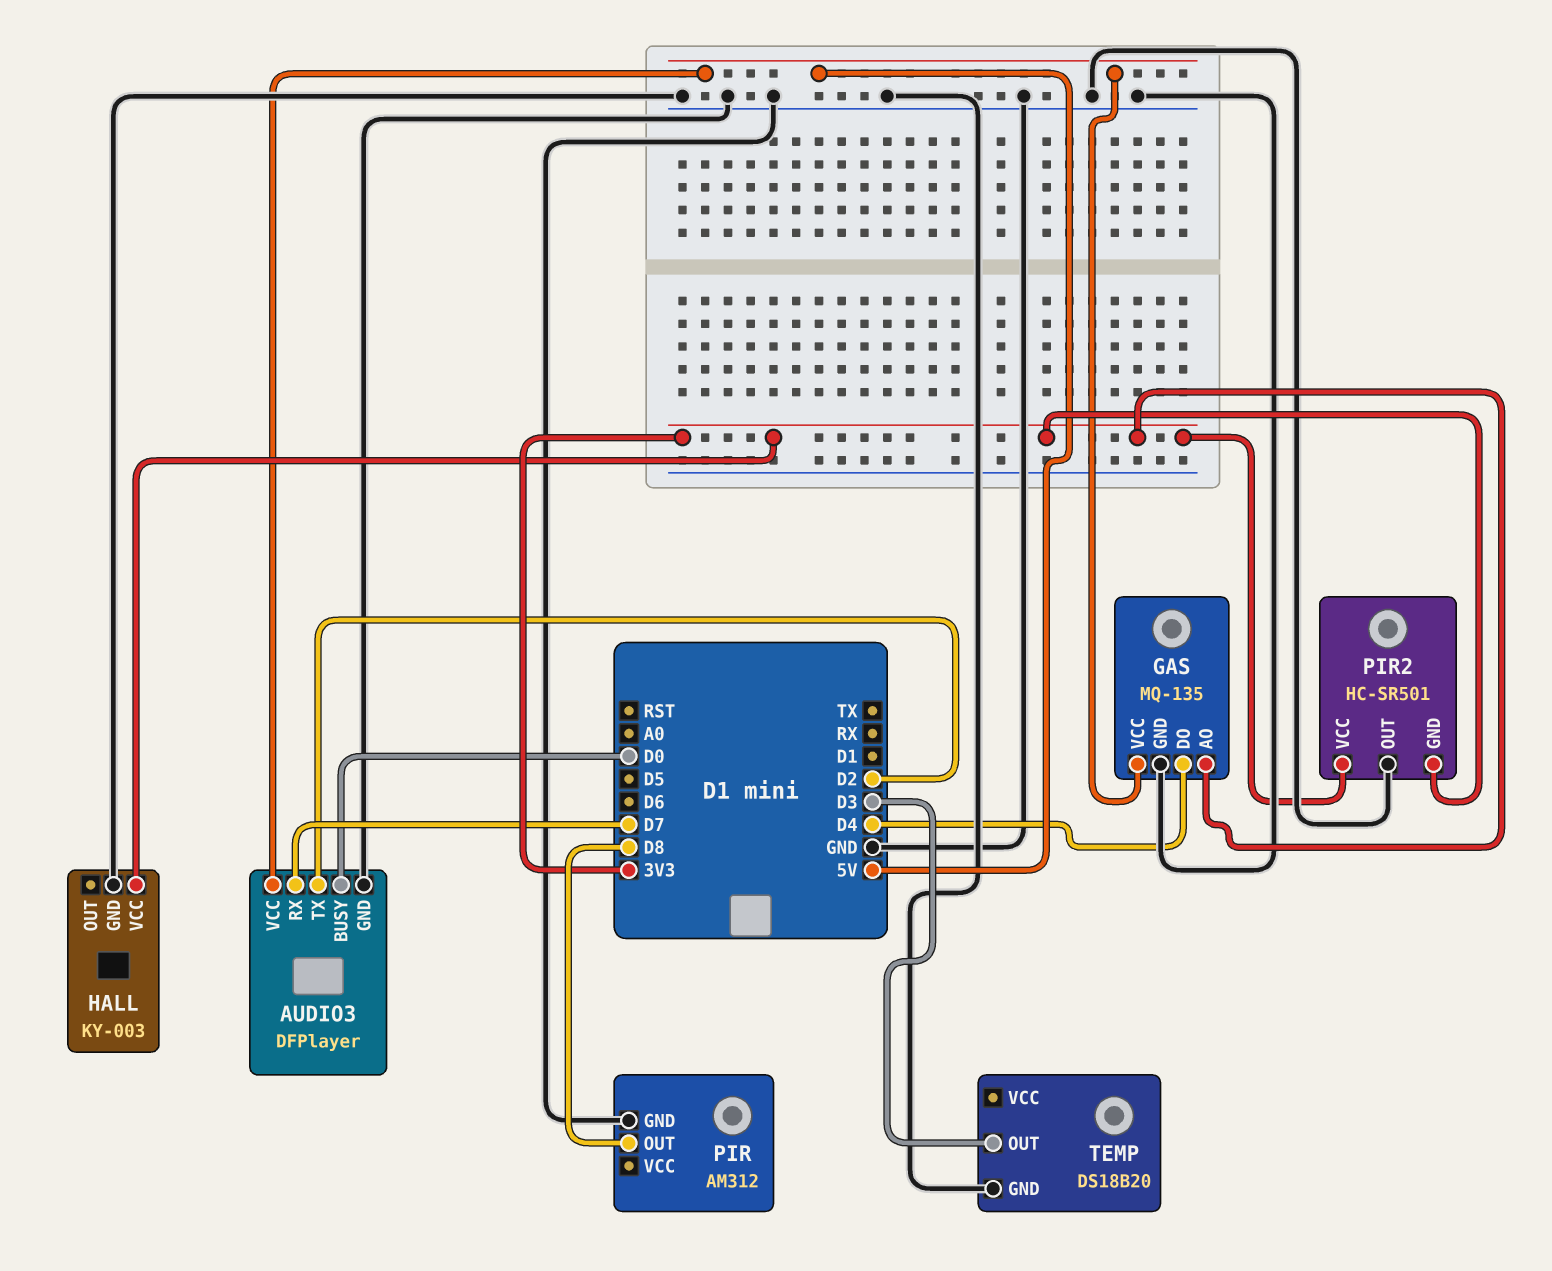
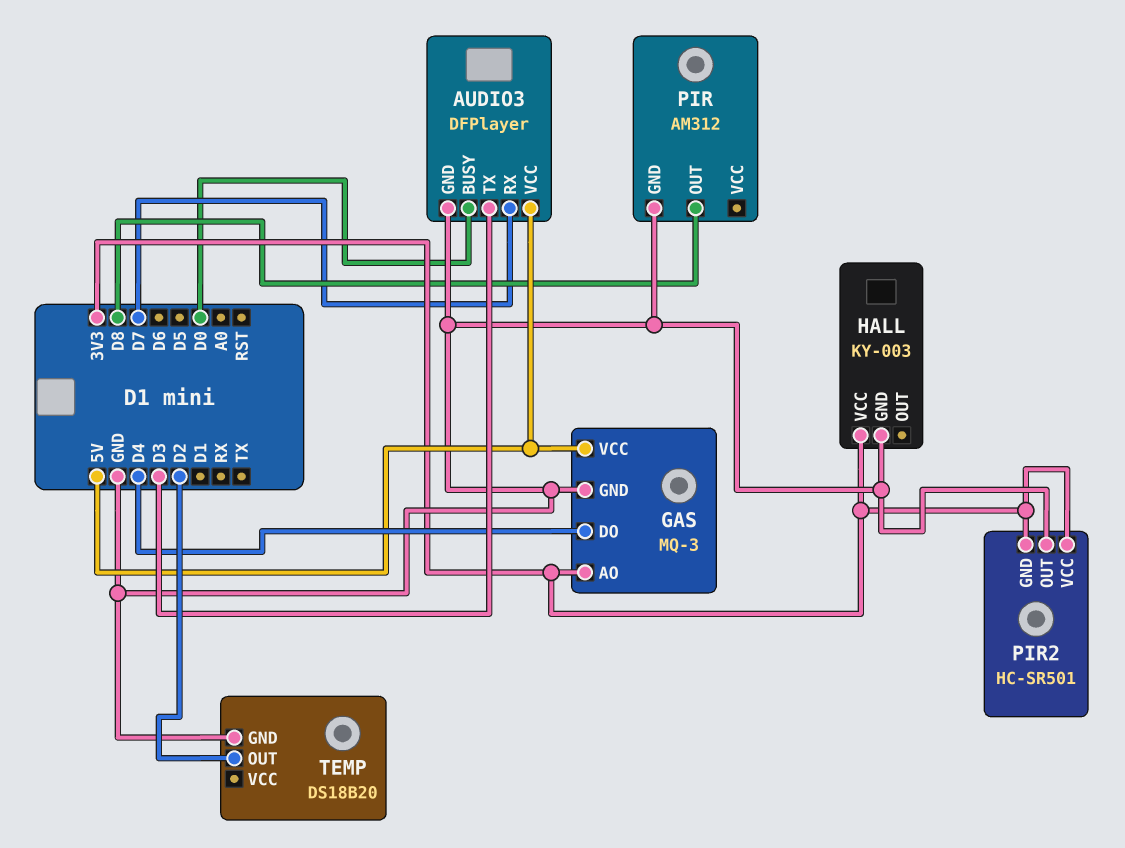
AUDIO3 pin TX: D2 -> D3
GAS: MQ-135 -> MQ-3
TEMP pin OUT: D3 -> D2

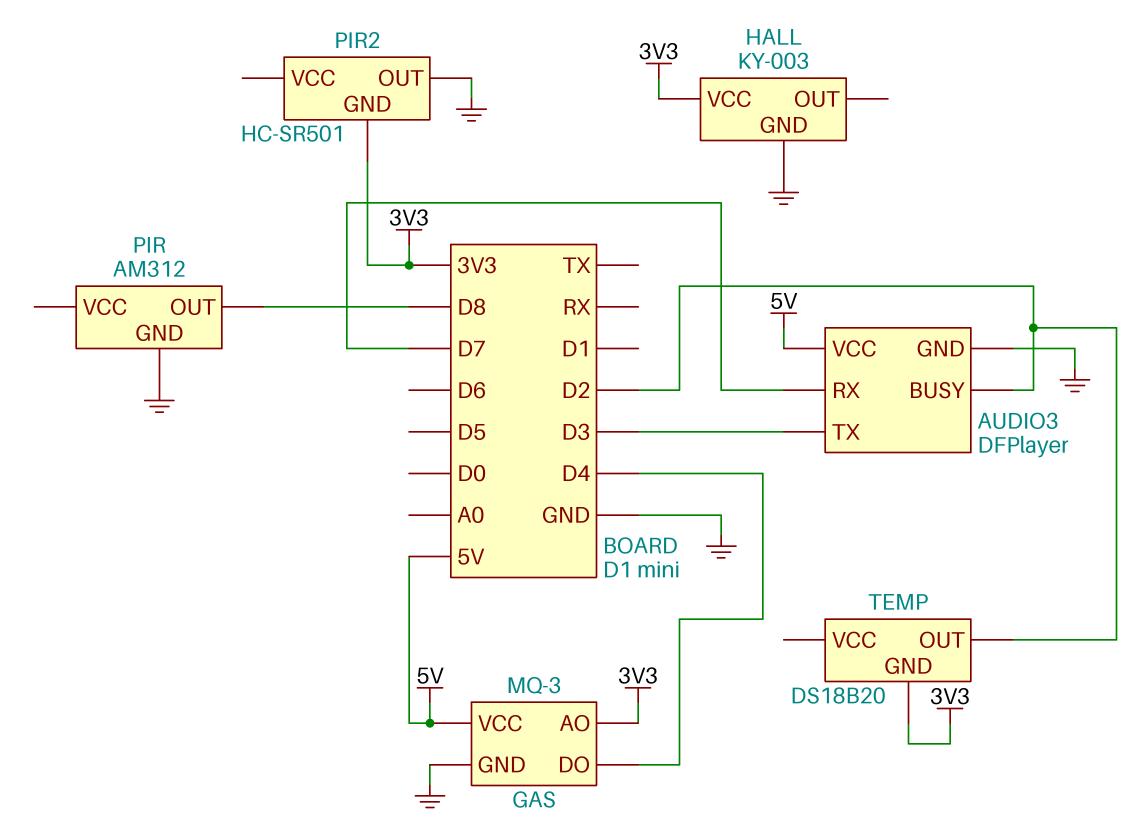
AUDIO3 pin BUSY: D0 -> D2
PIR2 pin VCC: 3V3 -> none
TEMP pin GND: GND -> 3V3

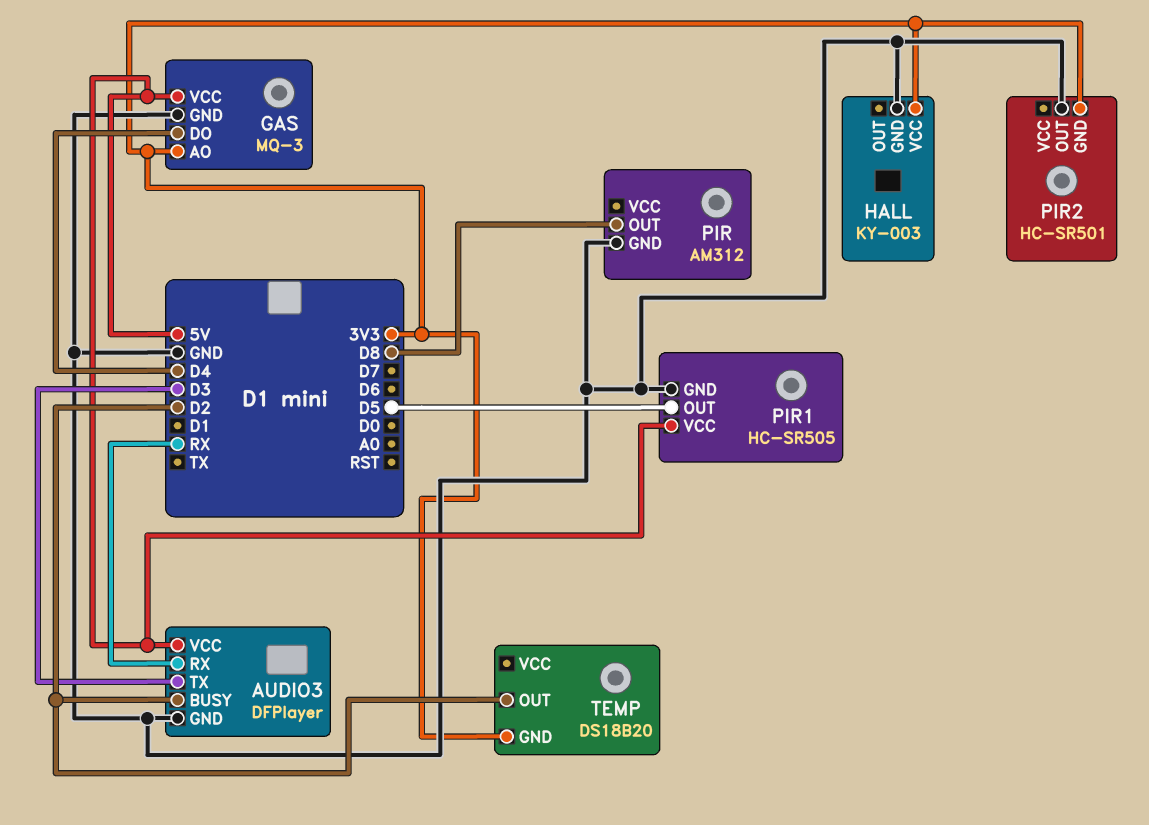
AUDIO3 pin RX: D7 -> RX
PIR1: none -> HC-SR505
PIR1 pin GND: none -> GND
PIR1 pin OUT: none -> D5
PIR1 pin VCC: none -> 5V

